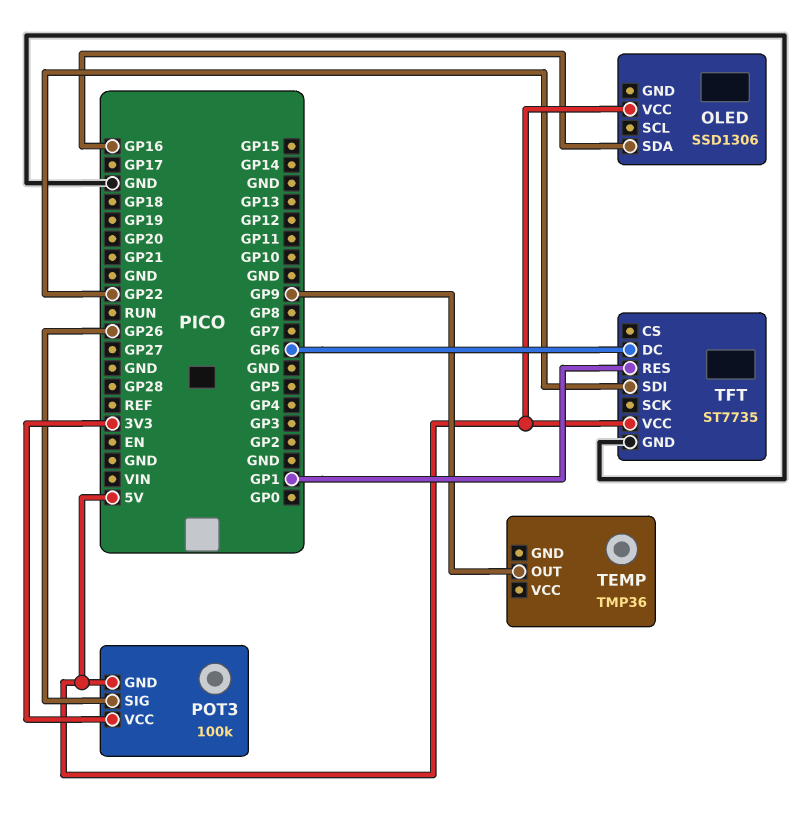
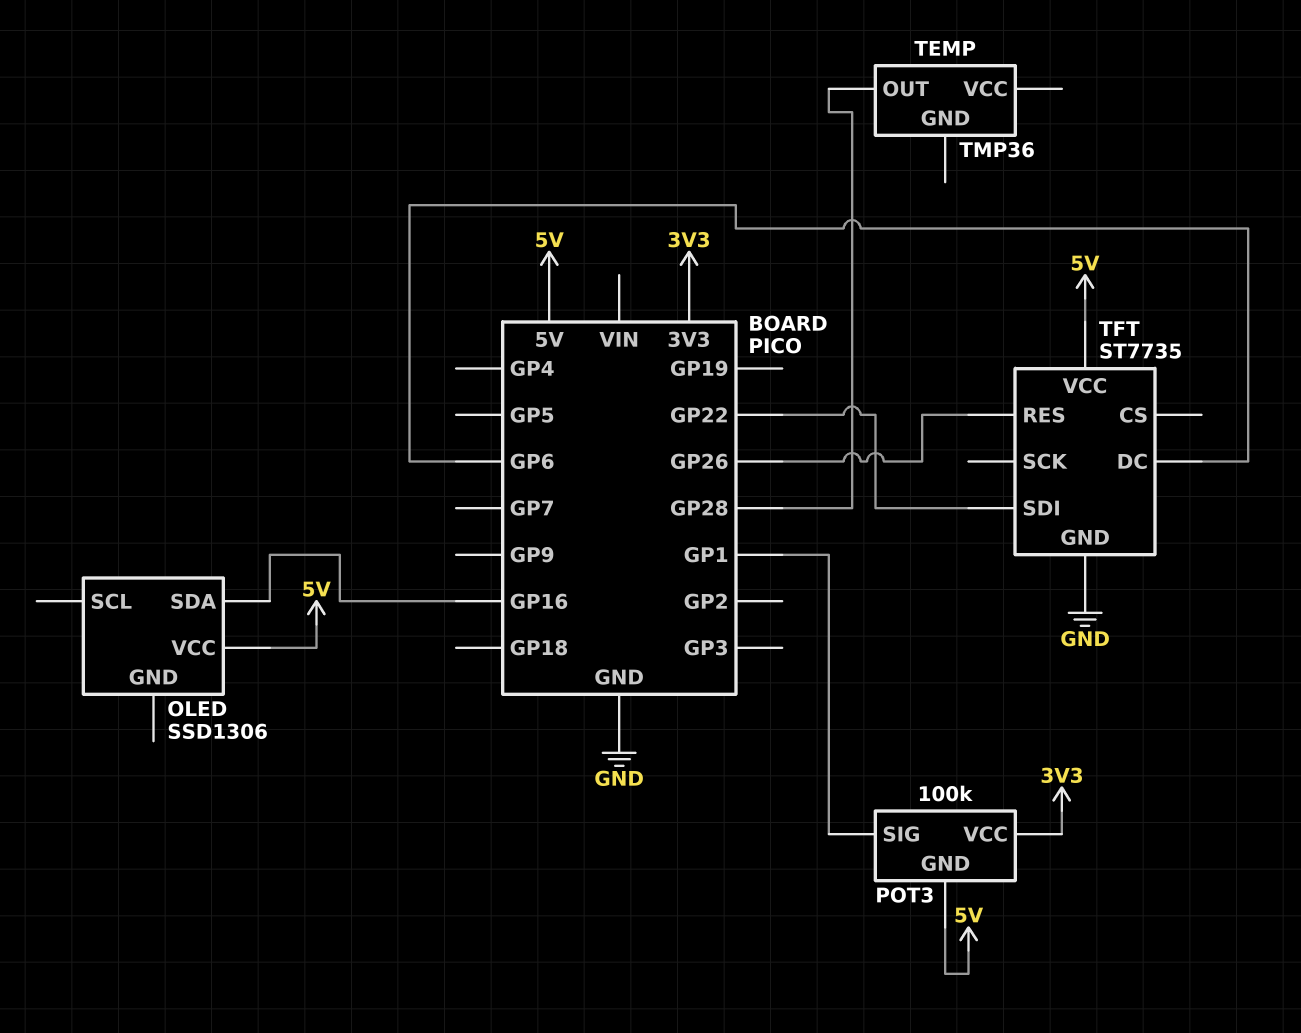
POT3 pin SIG: GP26 -> GP1
TEMP pin OUT: GP9 -> GP28
TFT pin RES: GP1 -> GP26

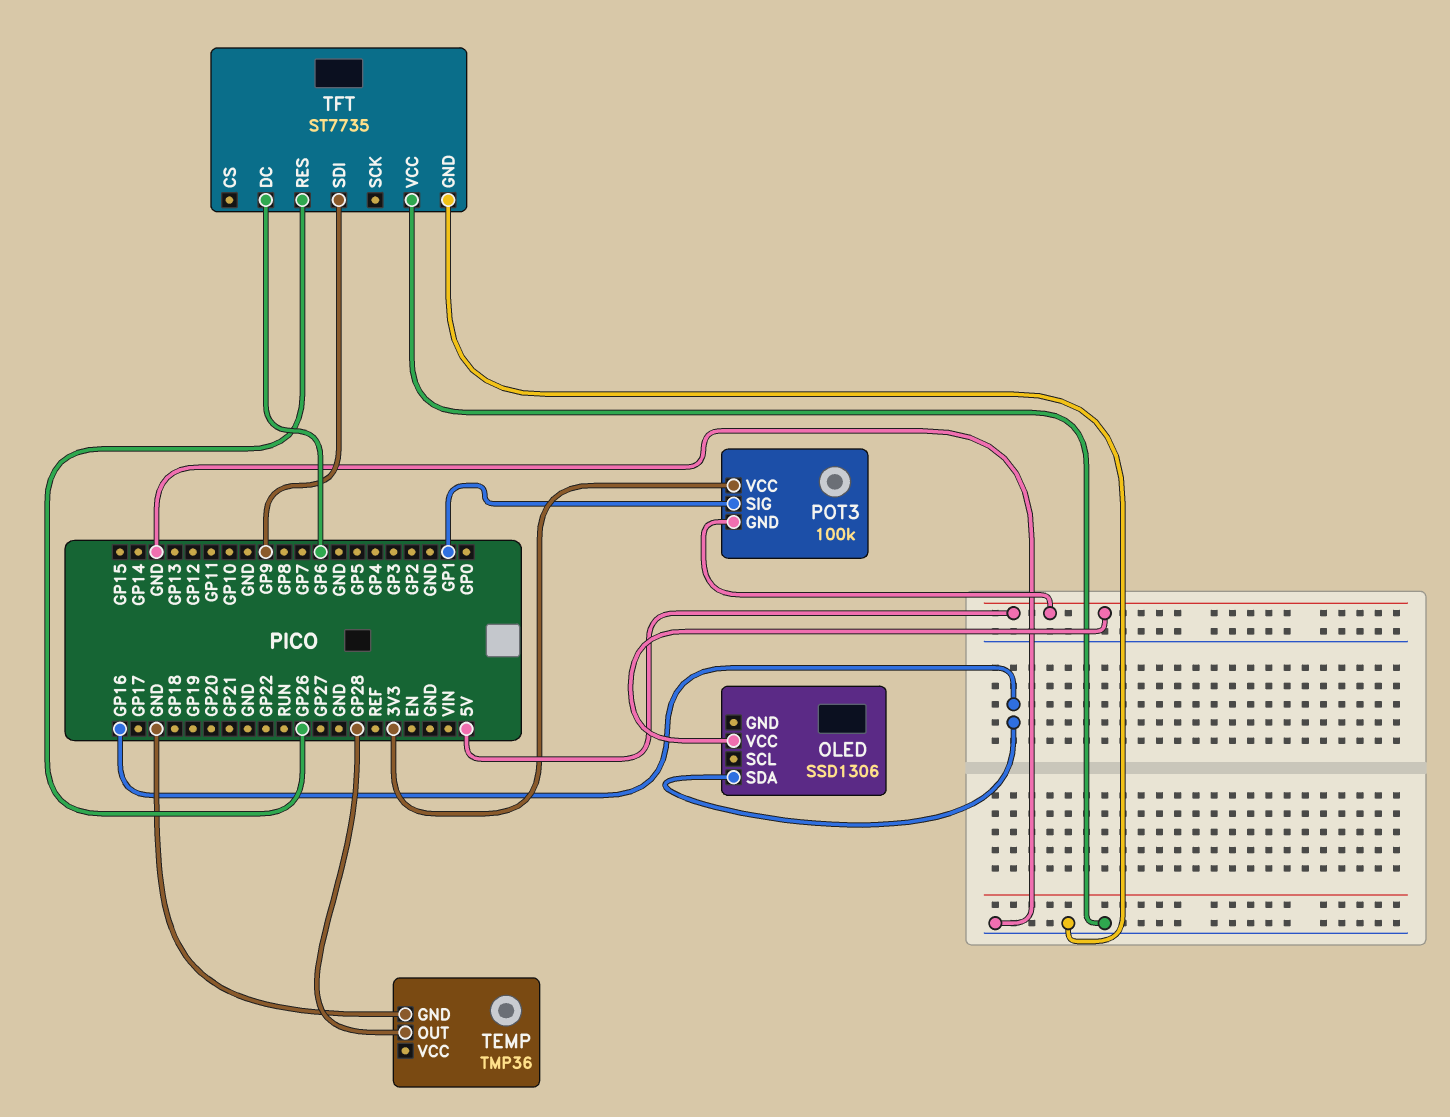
TEMP pin GND: none -> GND
TFT pin SDI: GP22 -> GP9
TFT pin VCC: 5V -> GND

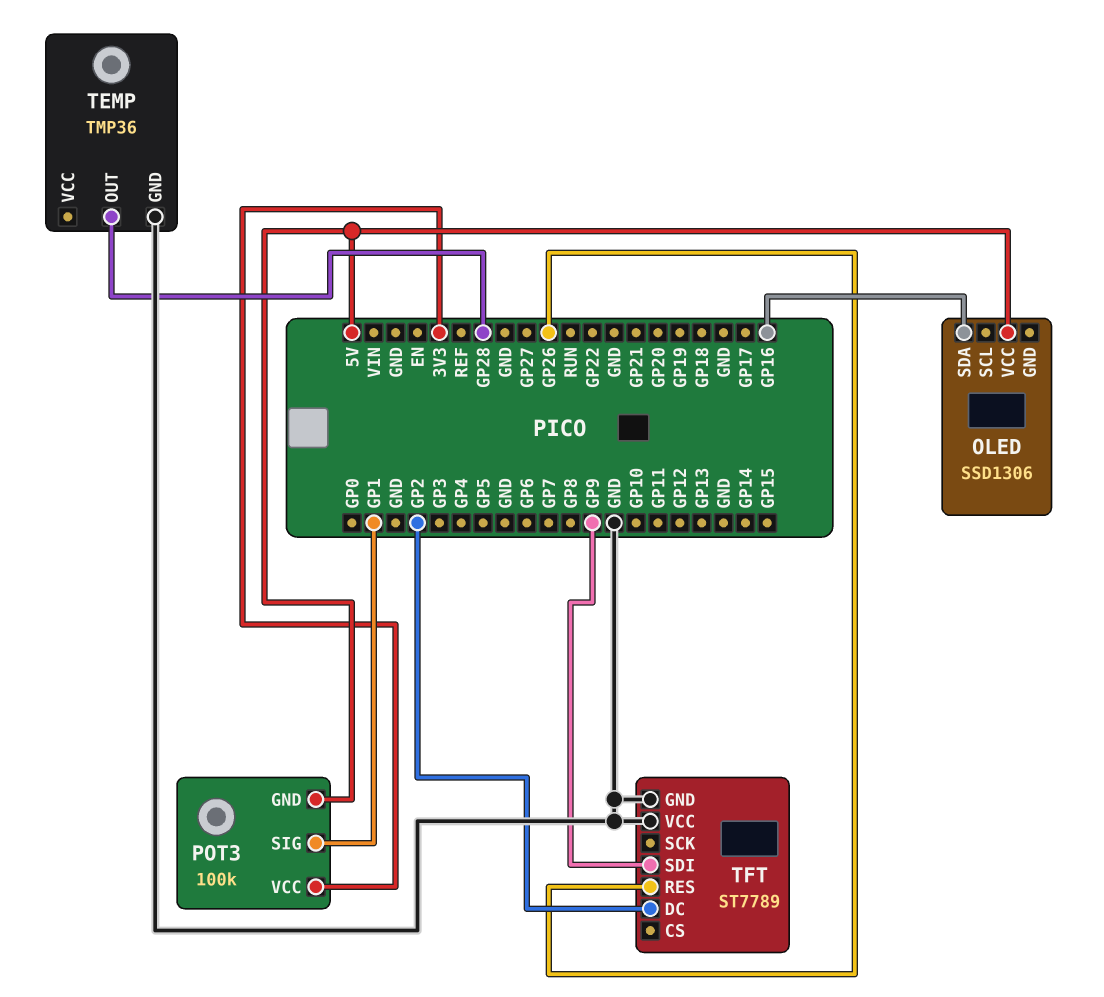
TFT: ST7735 -> ST7789
TFT pin DC: GP6 -> GP2

